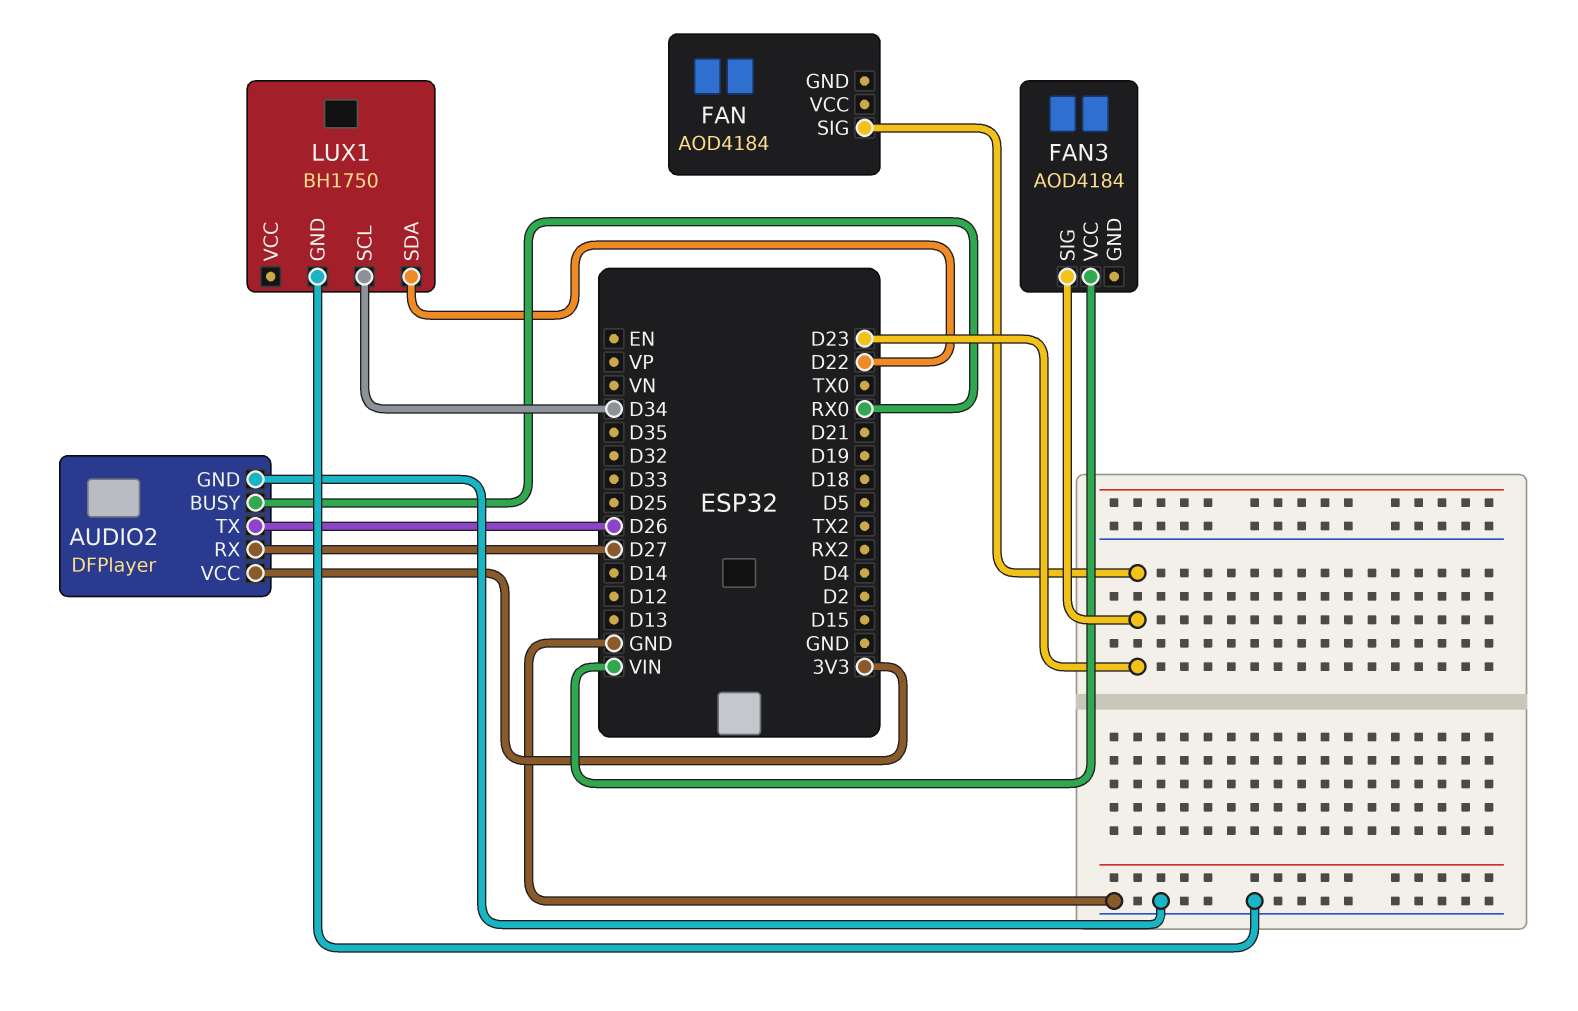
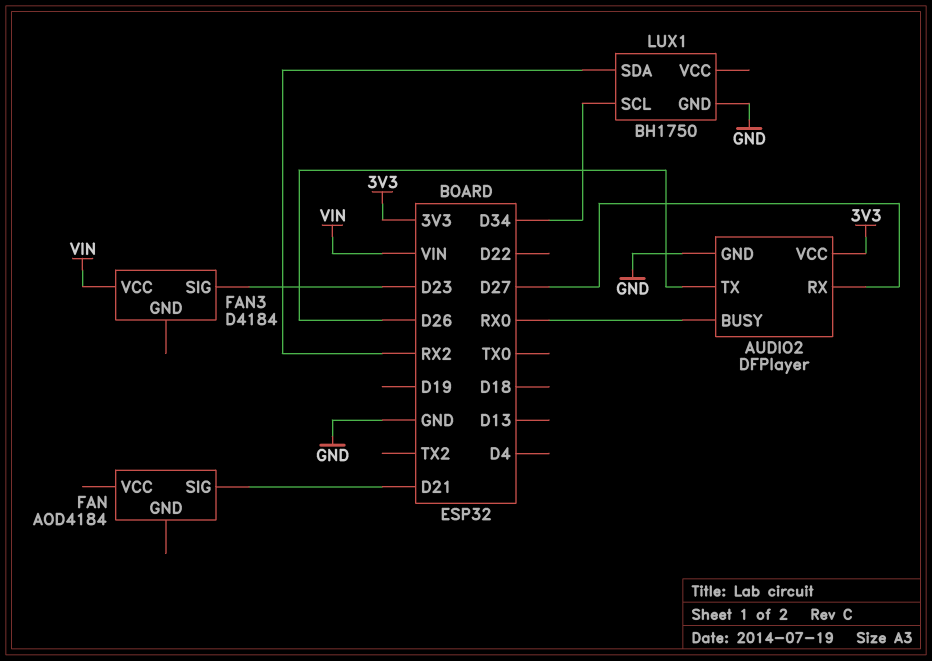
FAN pin SIG: D23 -> D21
FAN3: AOD4184 -> D4184
LUX1 pin SDA: D22 -> RX2

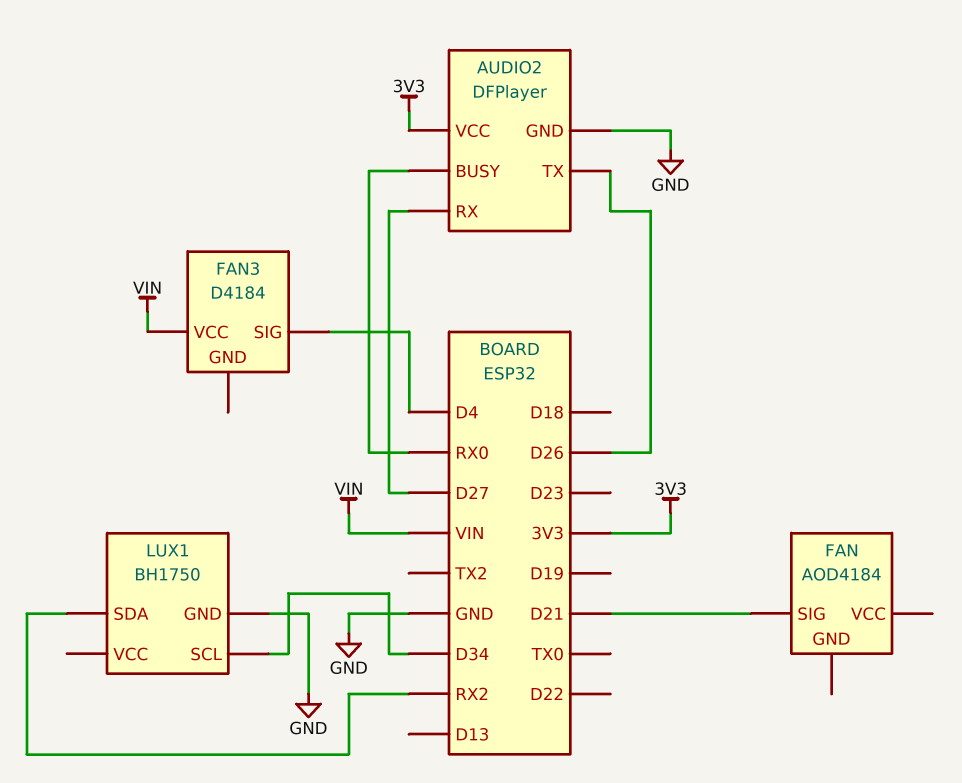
FAN3 pin SIG: D23 -> D4

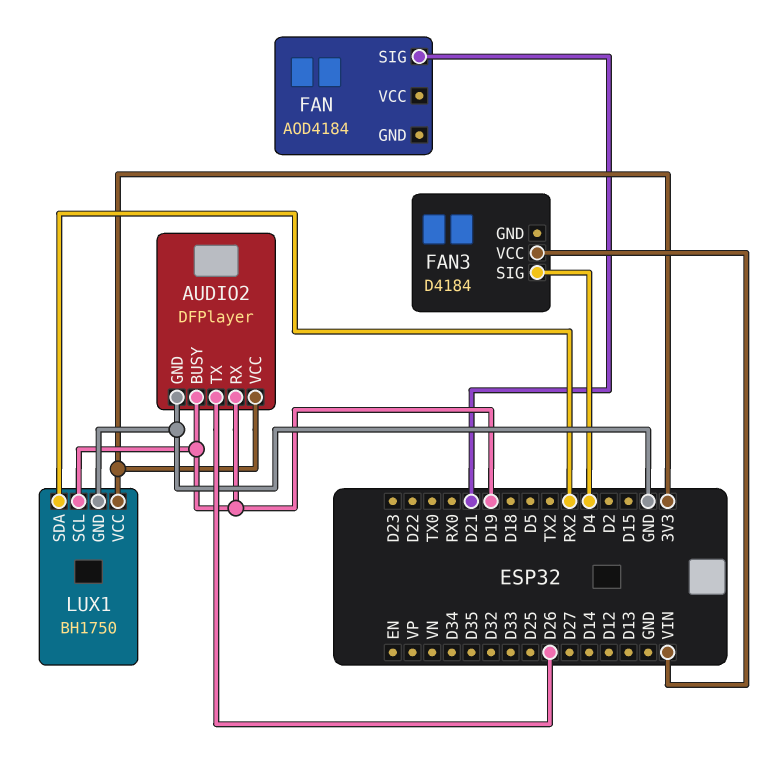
AUDIO2 pin BUSY: RX0 -> D19
AUDIO2 pin RX: D27 -> D19
LUX1 pin SCL: D34 -> D19
LUX1 pin VCC: none -> 3V3

